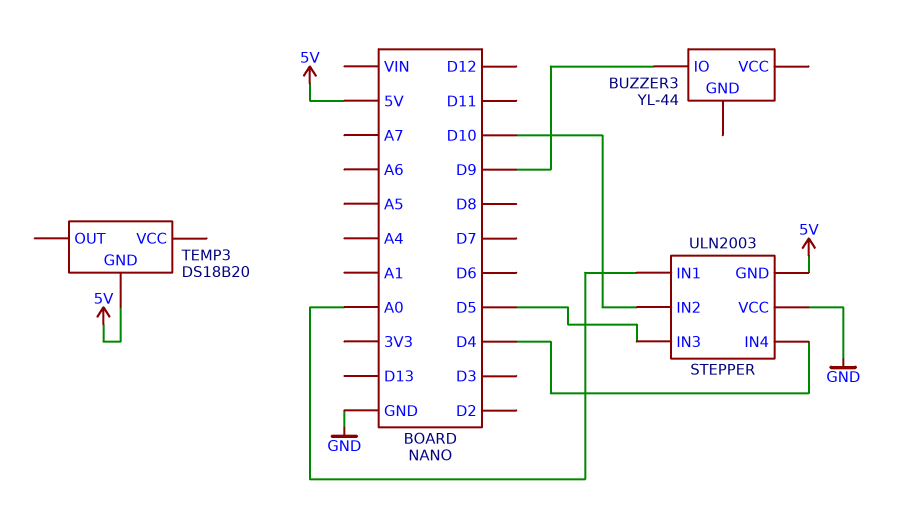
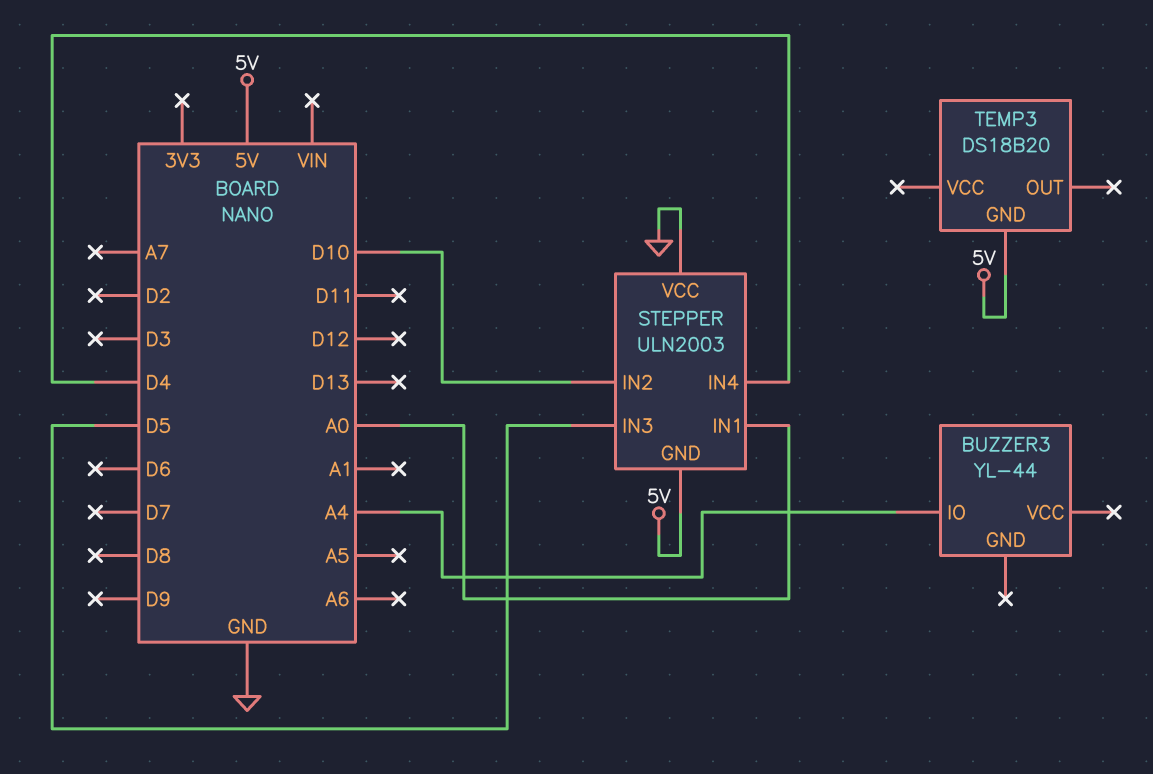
BUZZER3 pin IO: D9 -> A4

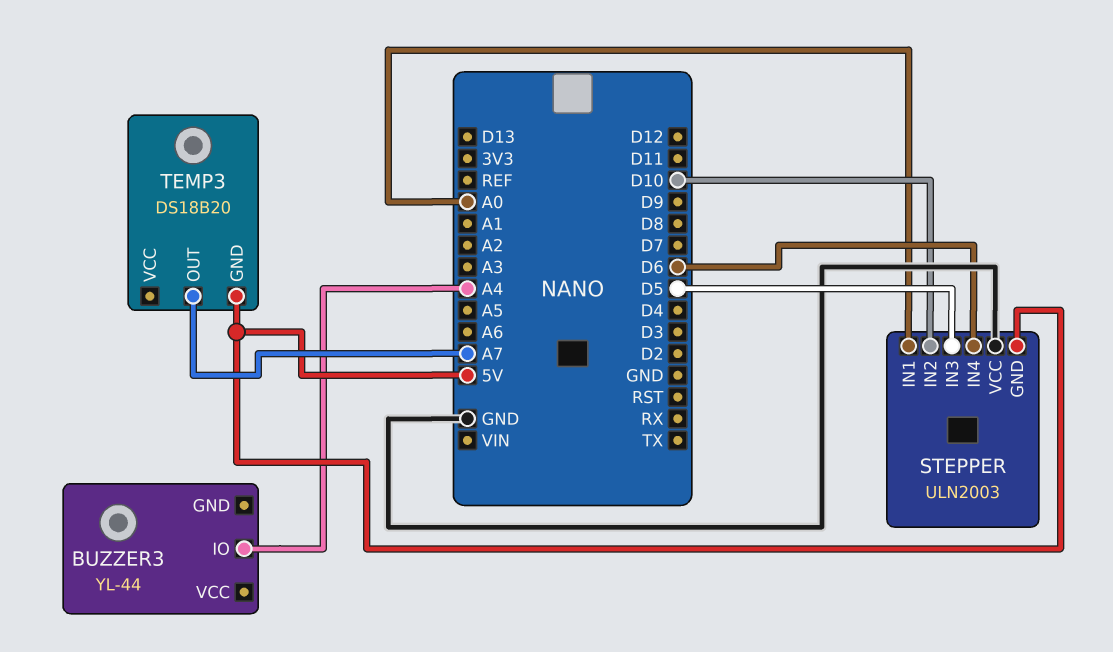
STEPPER pin IN4: D4 -> D6
TEMP3 pin OUT: none -> A7

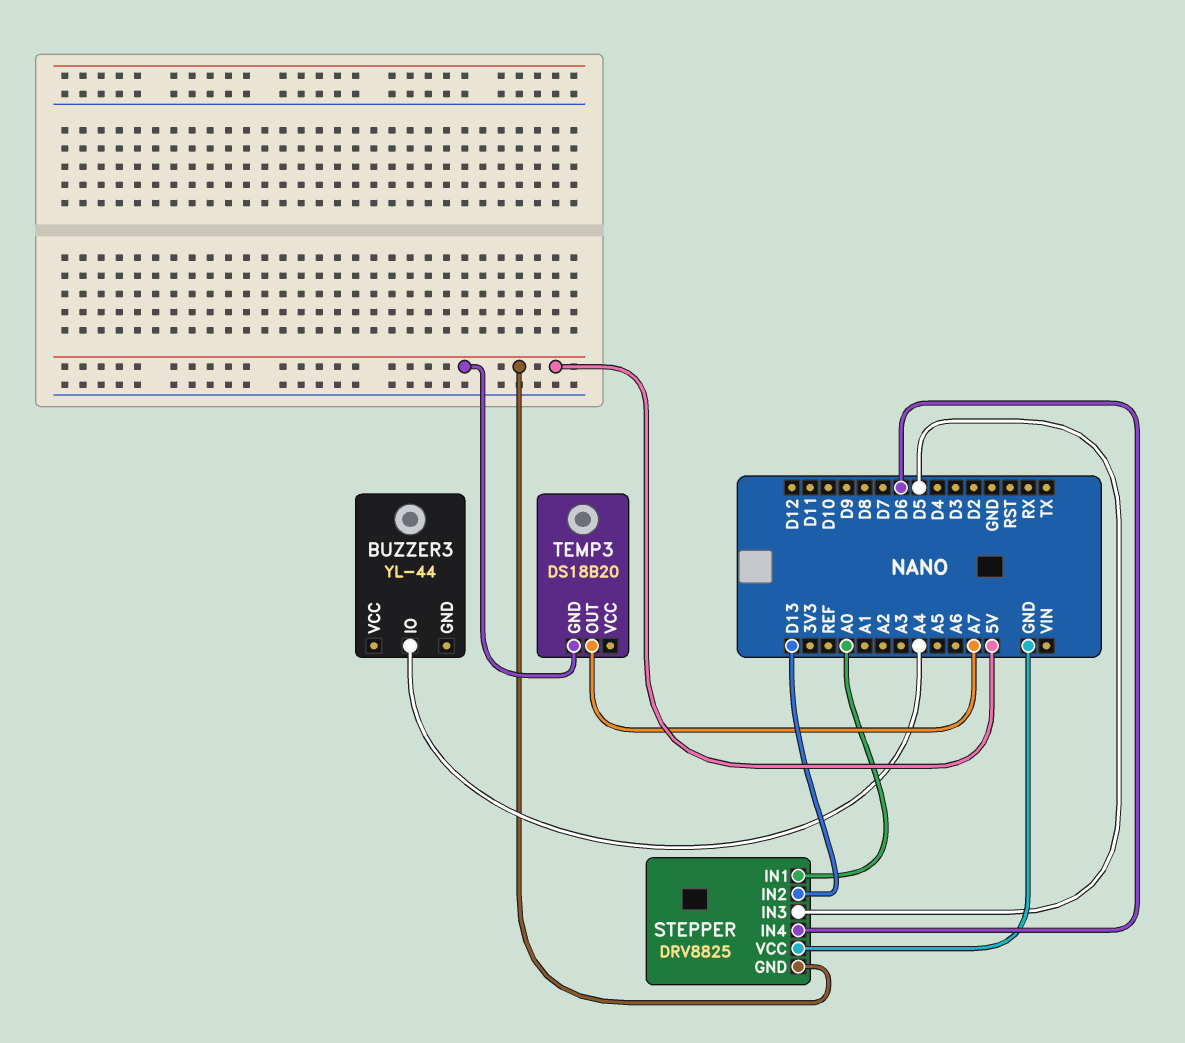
STEPPER: ULN2003 -> DRV8825
STEPPER pin IN2: D10 -> D13

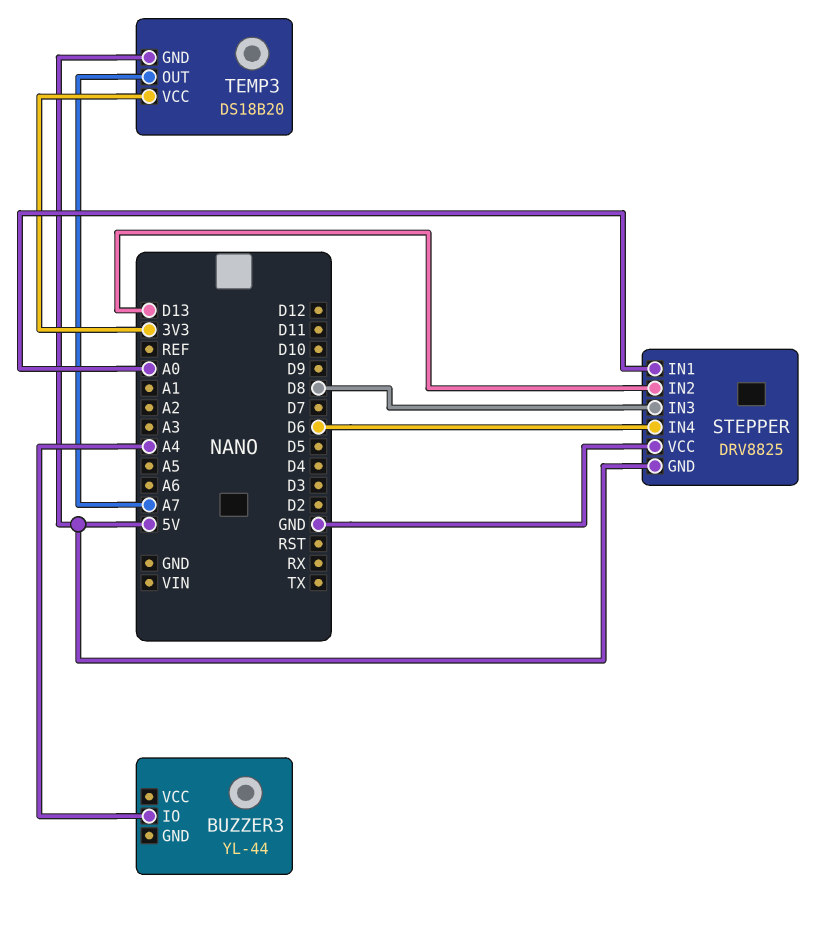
STEPPER pin IN3: D5 -> D8
TEMP3 pin VCC: none -> 3V3

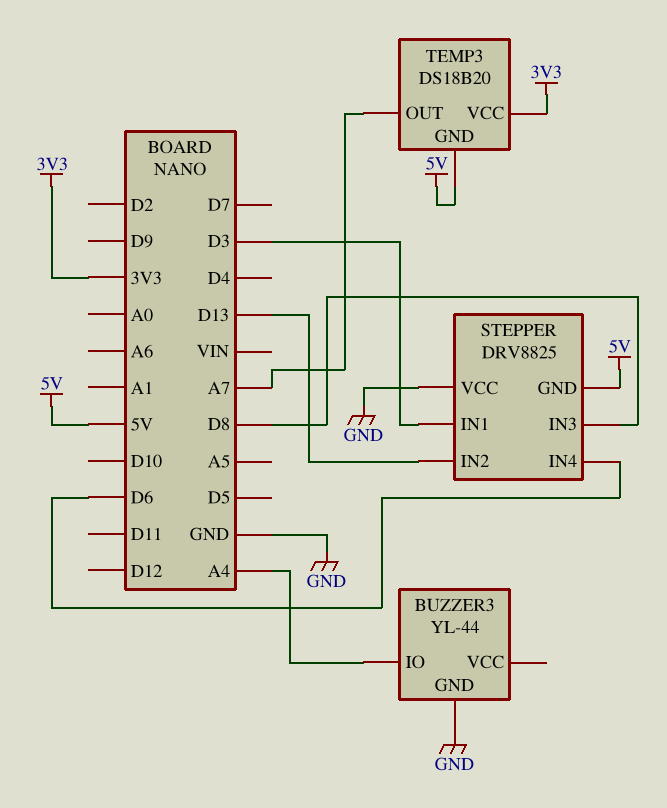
BUZZER3 pin GND: none -> GND
STEPPER pin IN1: A0 -> D3

